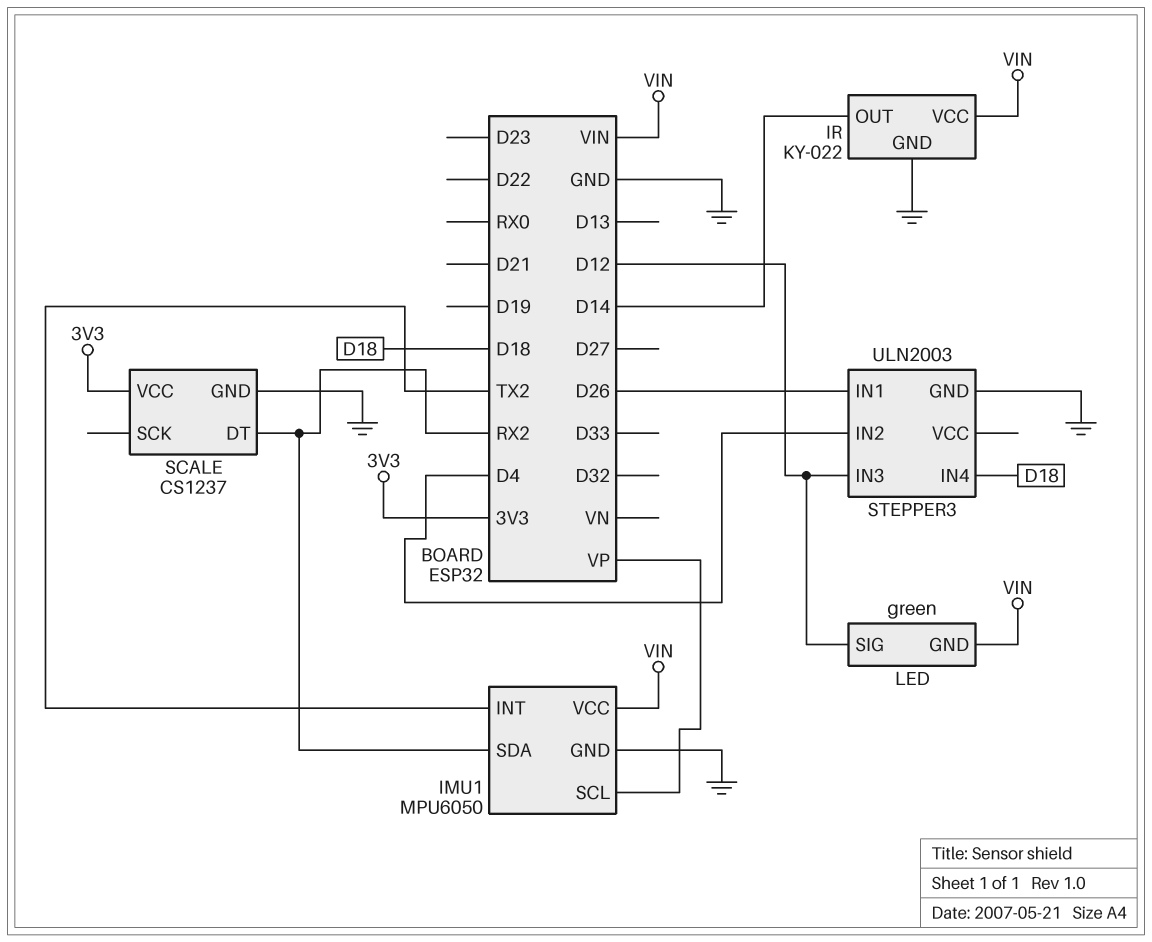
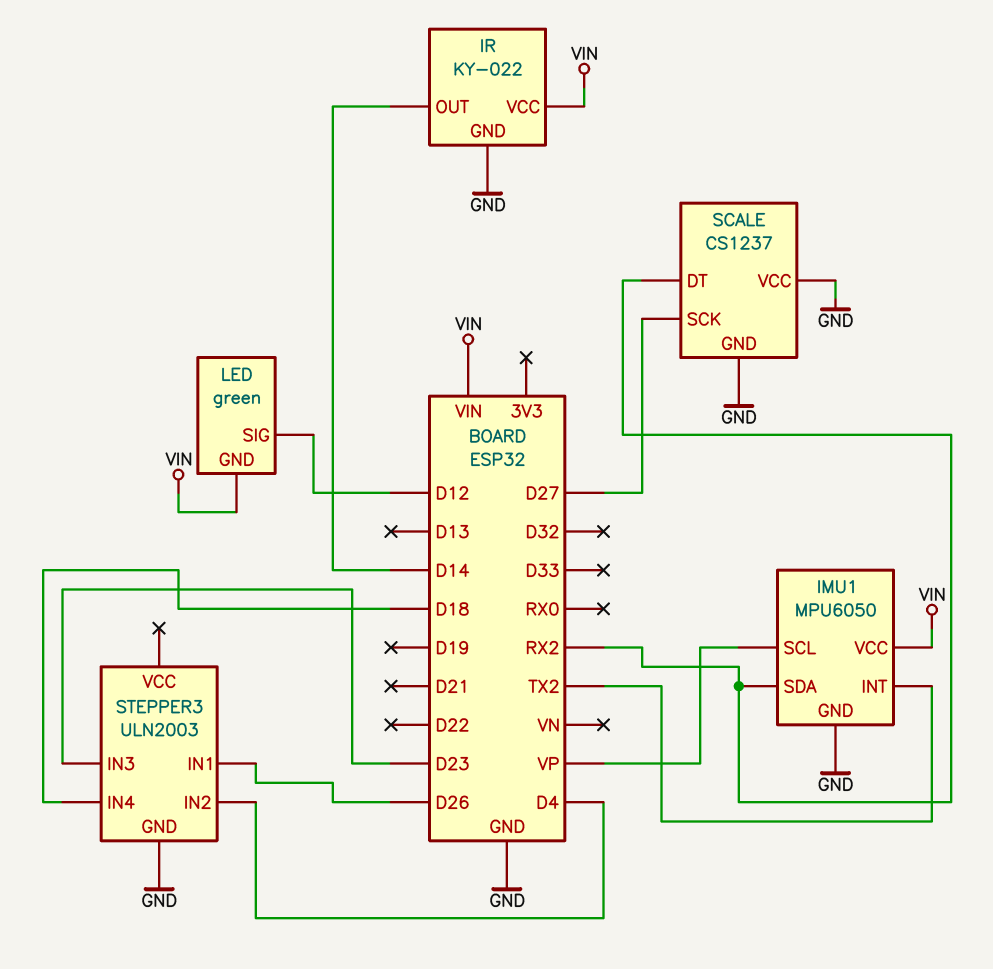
SCALE pin SCK: none -> D27
SCALE pin VCC: 3V3 -> GND
STEPPER3 pin IN3: D12 -> D23

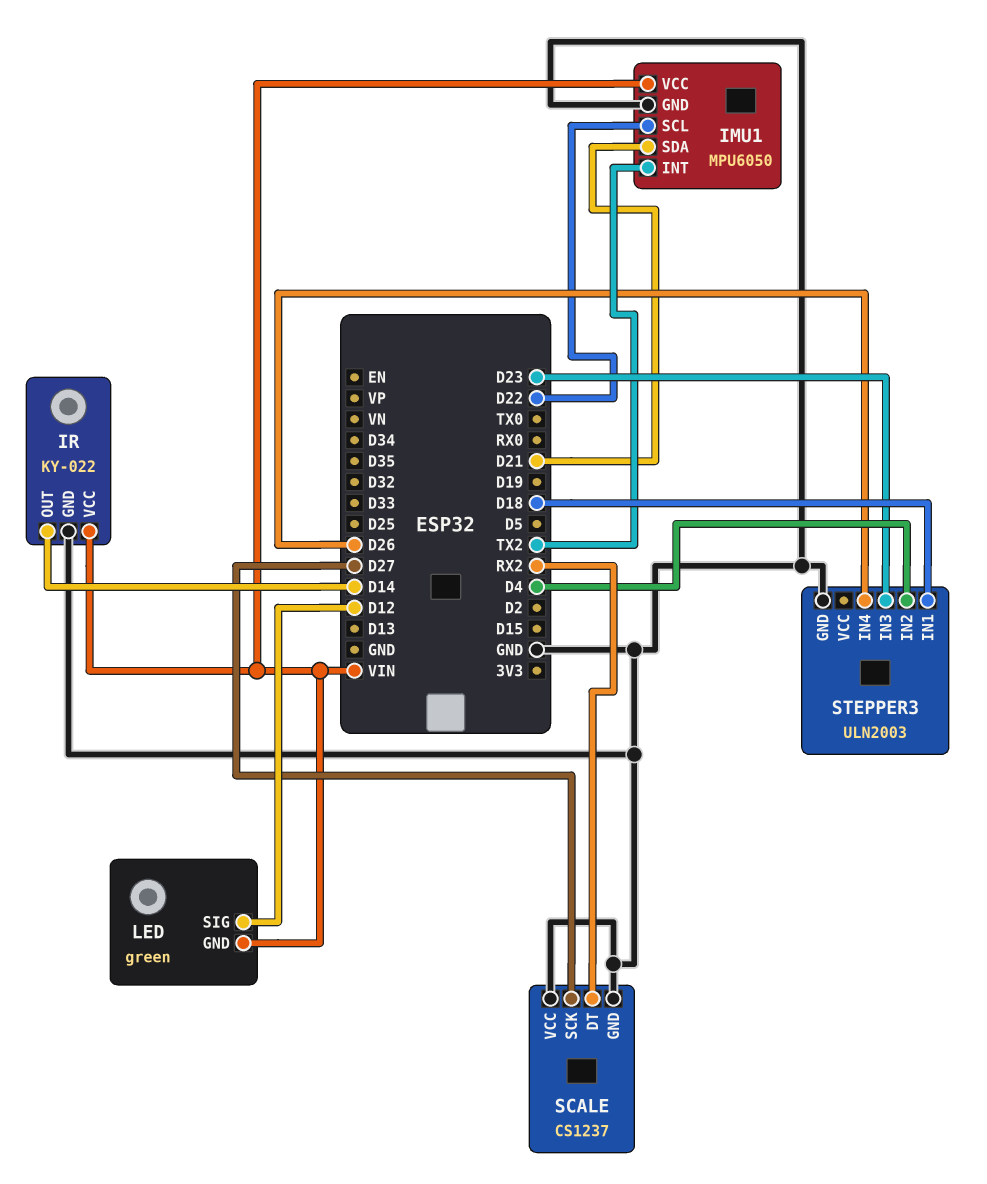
IMU1 pin SCL: VP -> D22
IMU1 pin SDA: RX2 -> D21
STEPPER3 pin IN1: D26 -> D18
STEPPER3 pin IN4: D18 -> D26

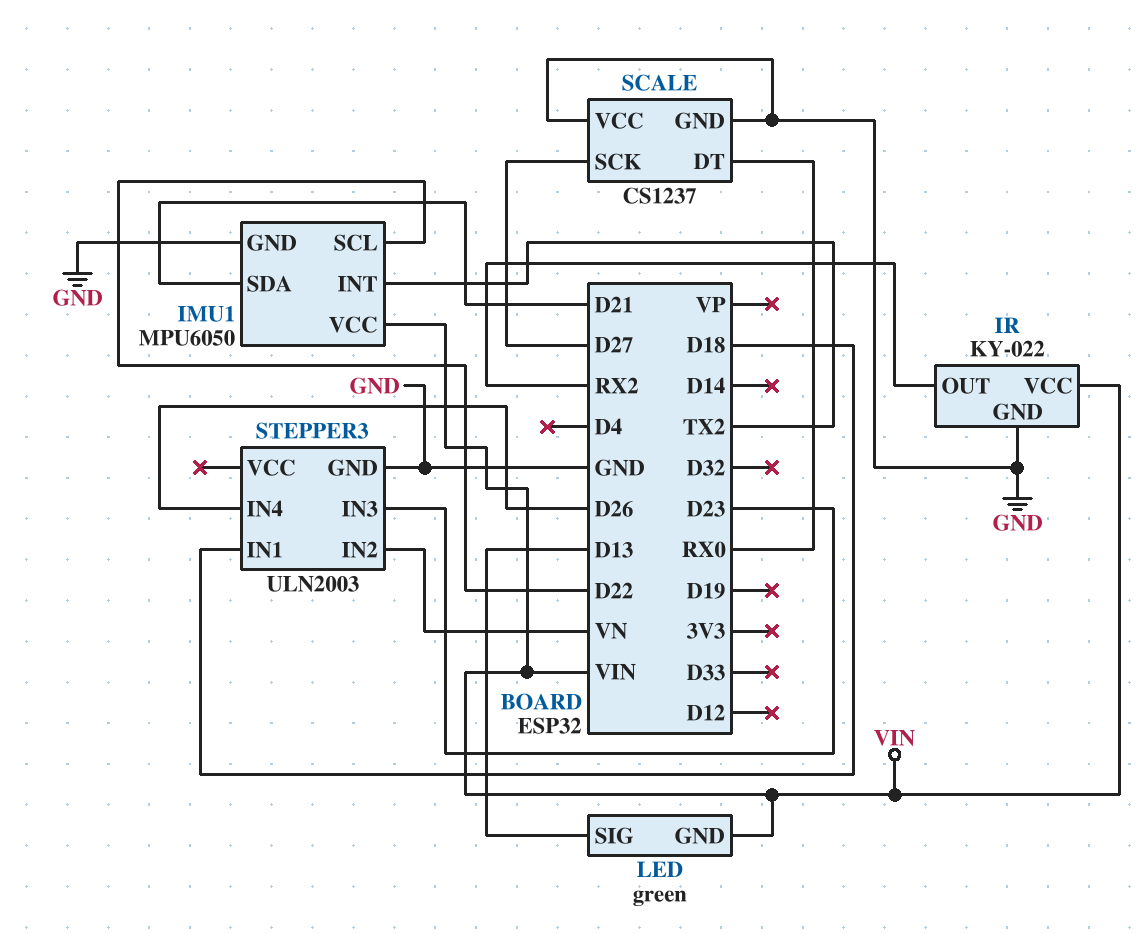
IR pin OUT: D14 -> RX2
LED pin SIG: D12 -> D13
SCALE pin DT: RX2 -> RX0
STEPPER3 pin IN2: D4 -> VN

